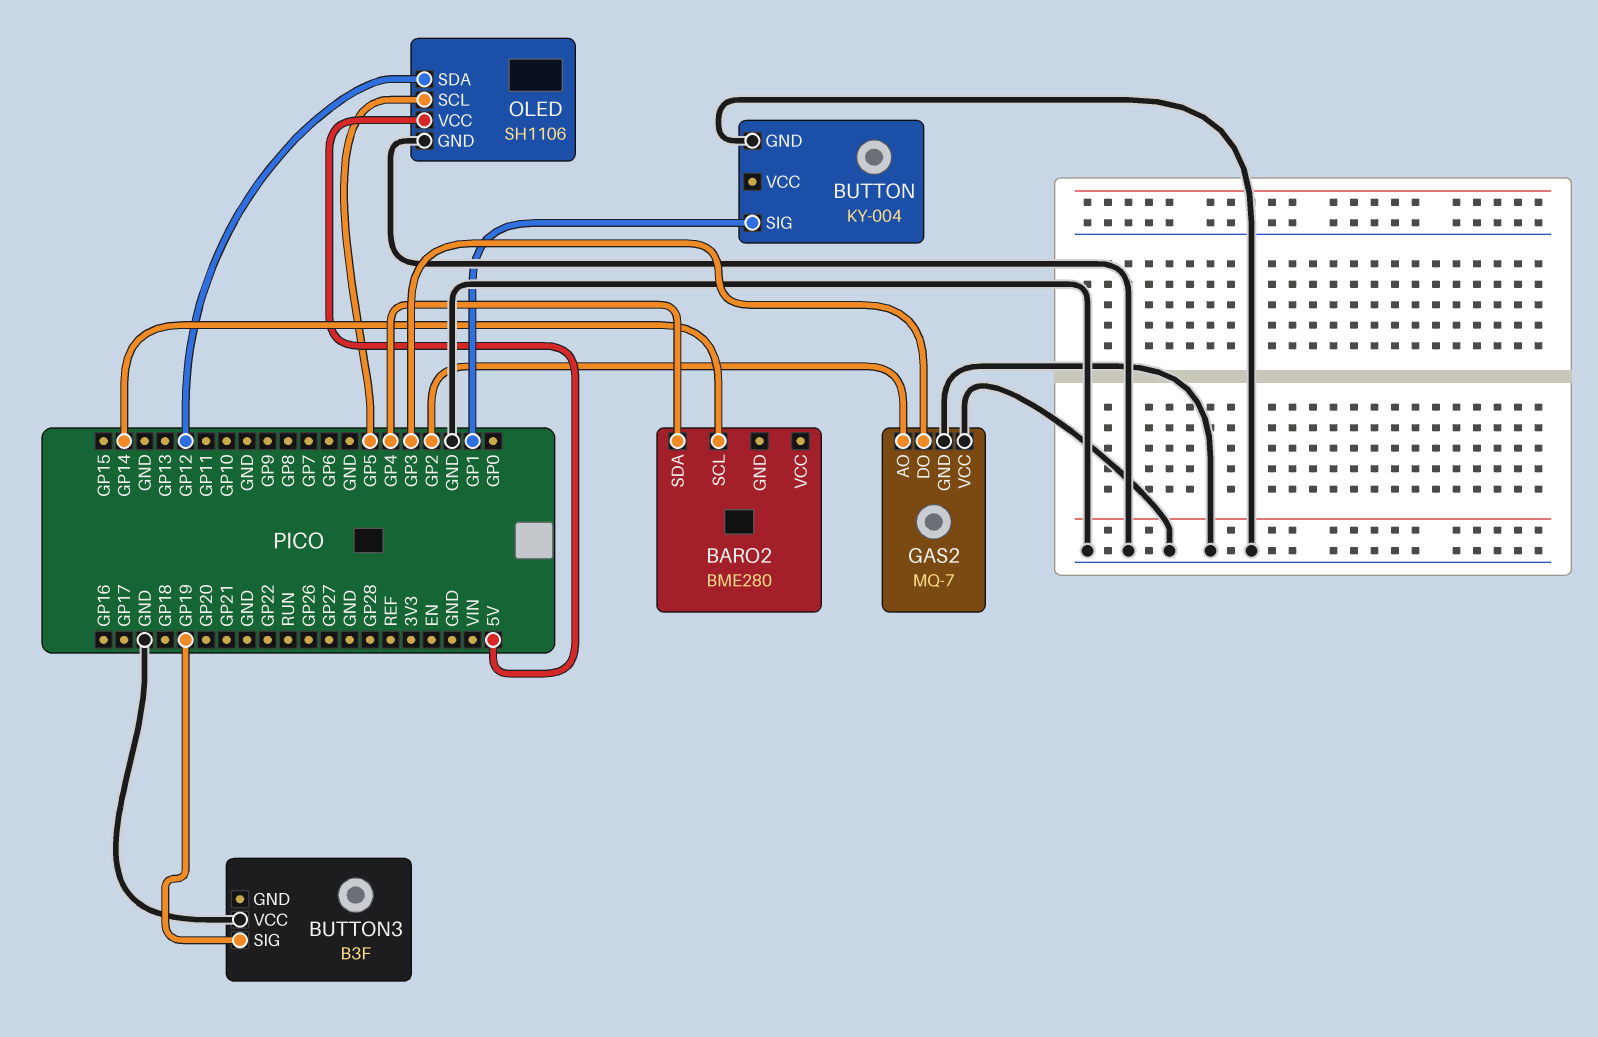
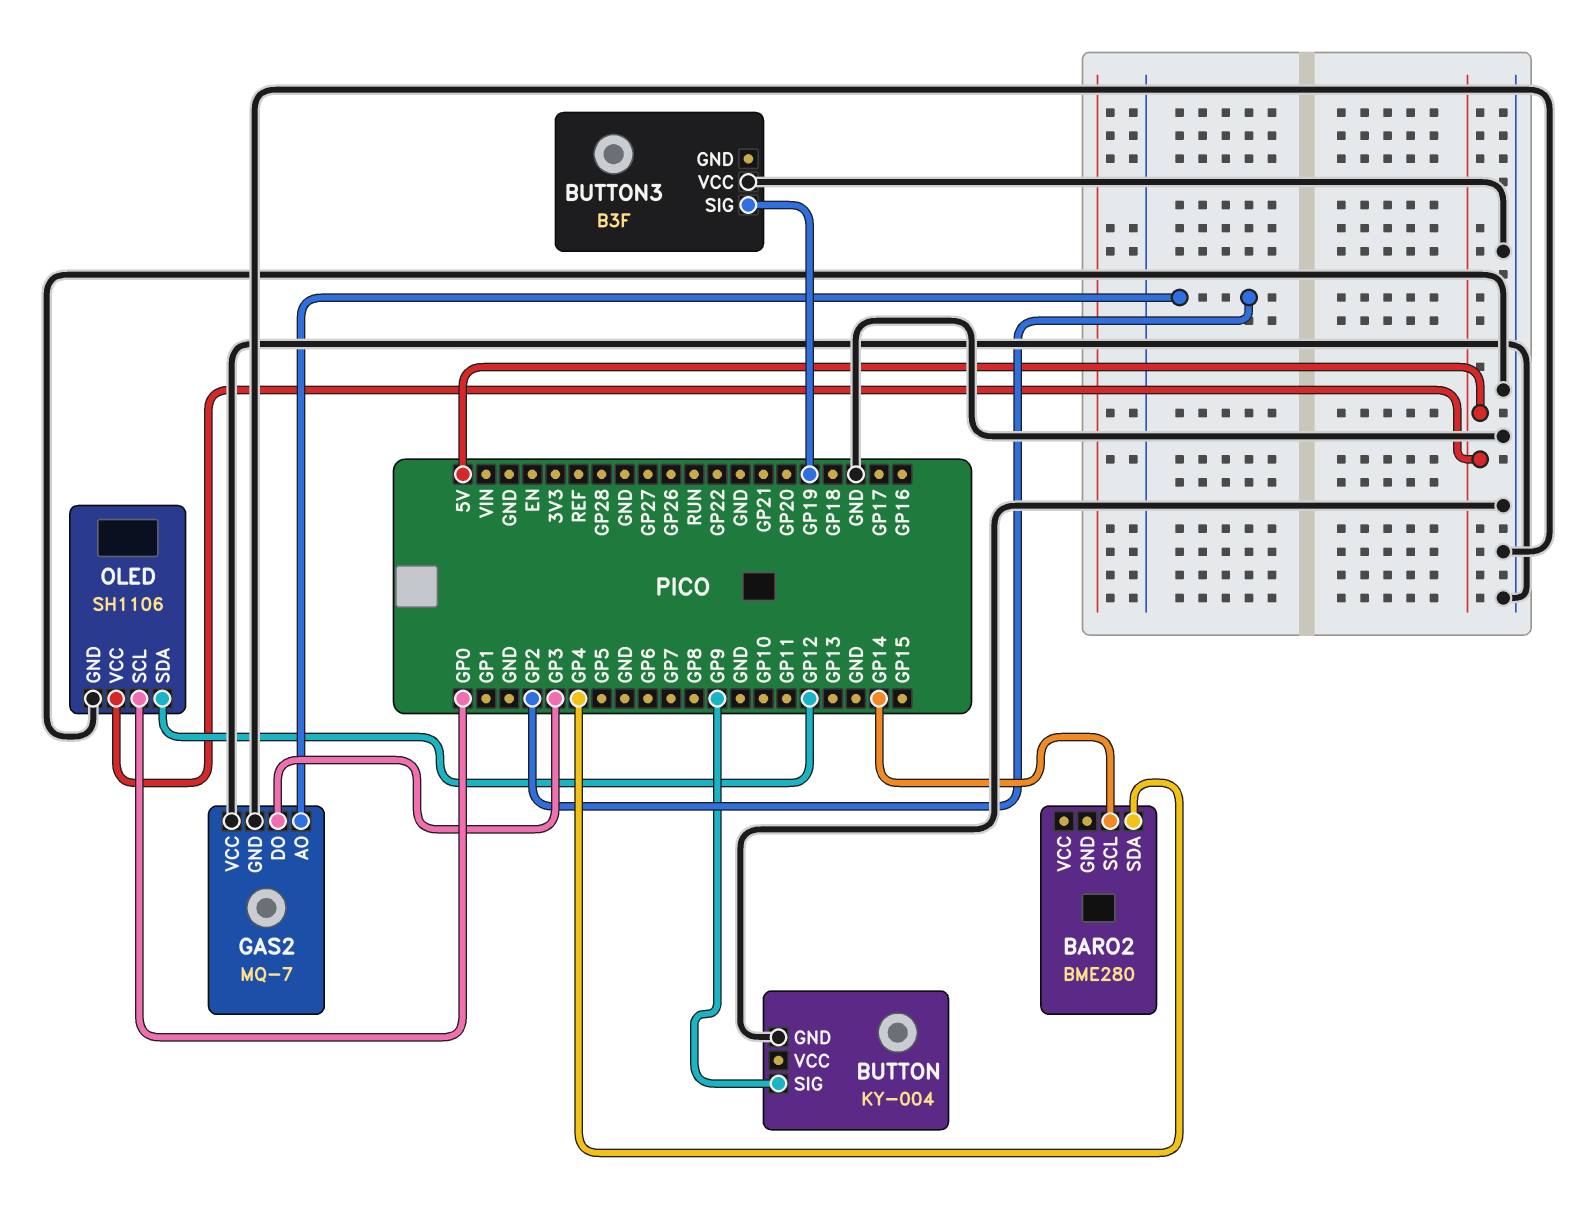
BUTTON pin SIG: GP1 -> GP9
OLED pin SCL: GP5 -> GP0

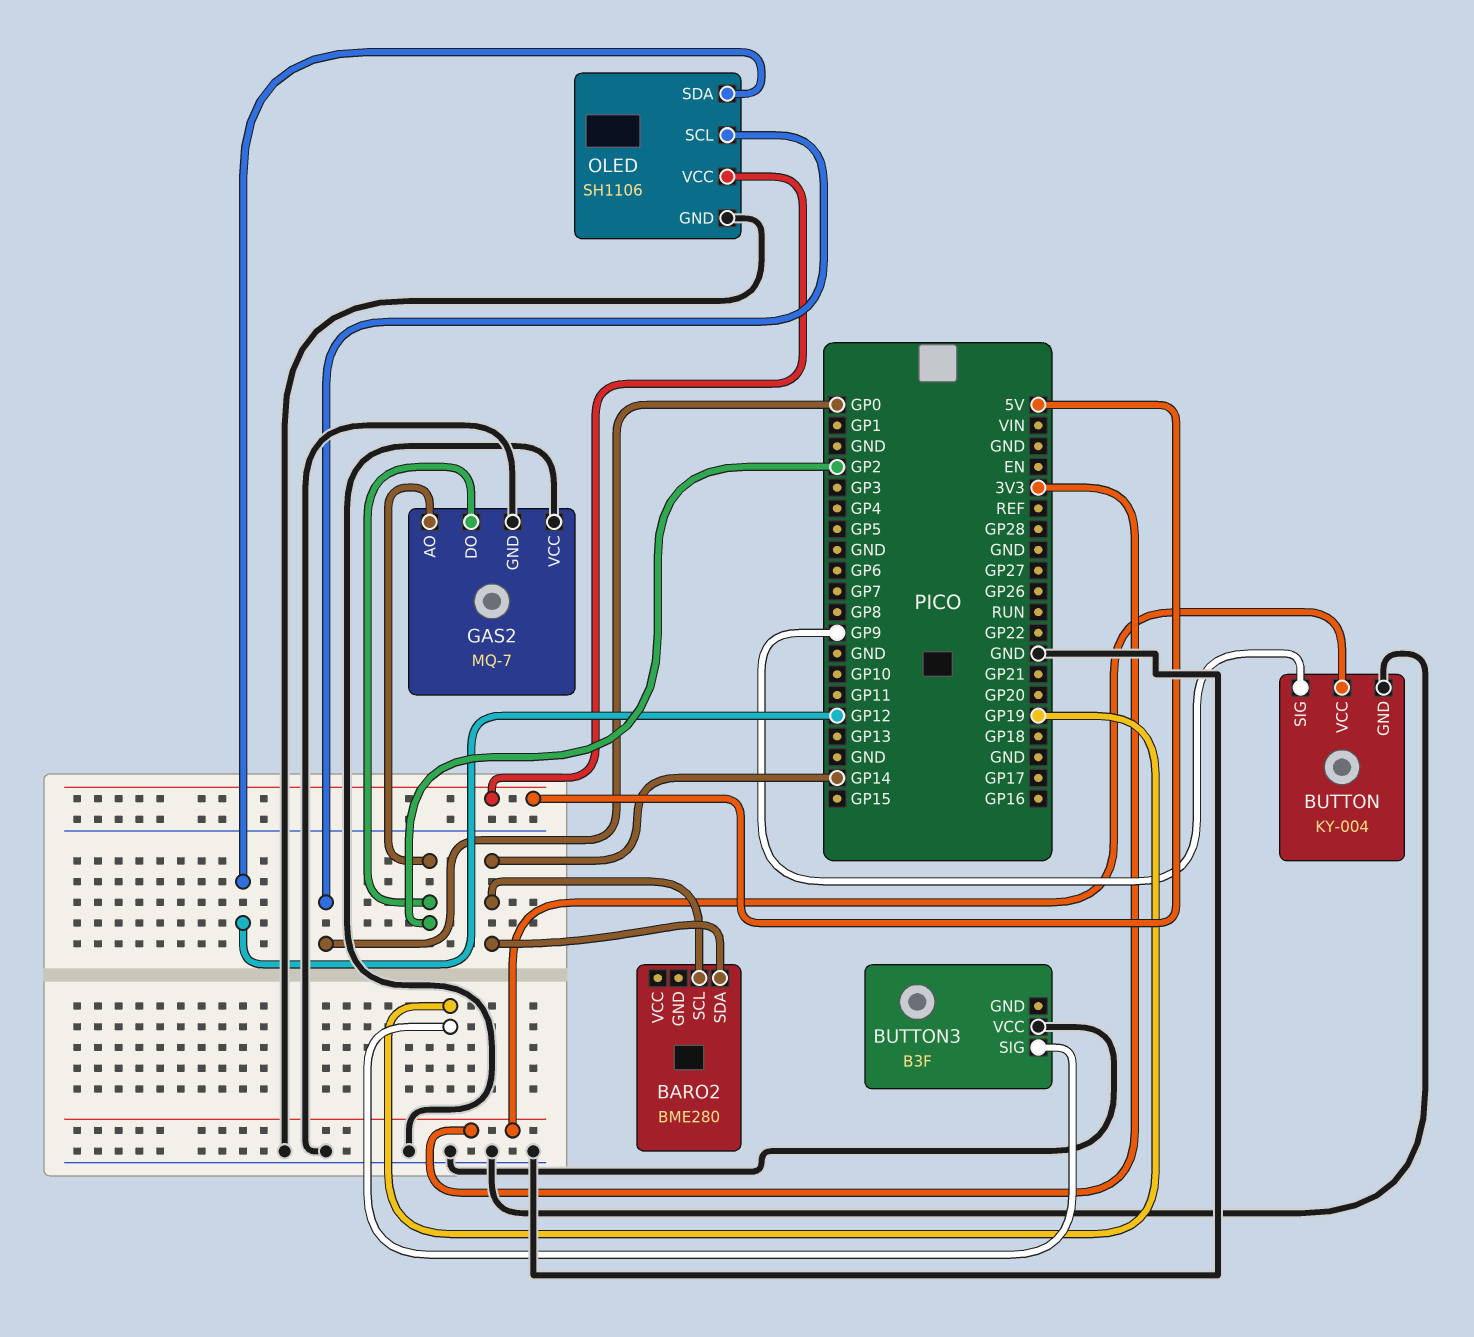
BARO2 pin SDA: GP4 -> GP14
BUTTON pin VCC: none -> 3V3
GAS2 pin DO: GP3 -> GP2

